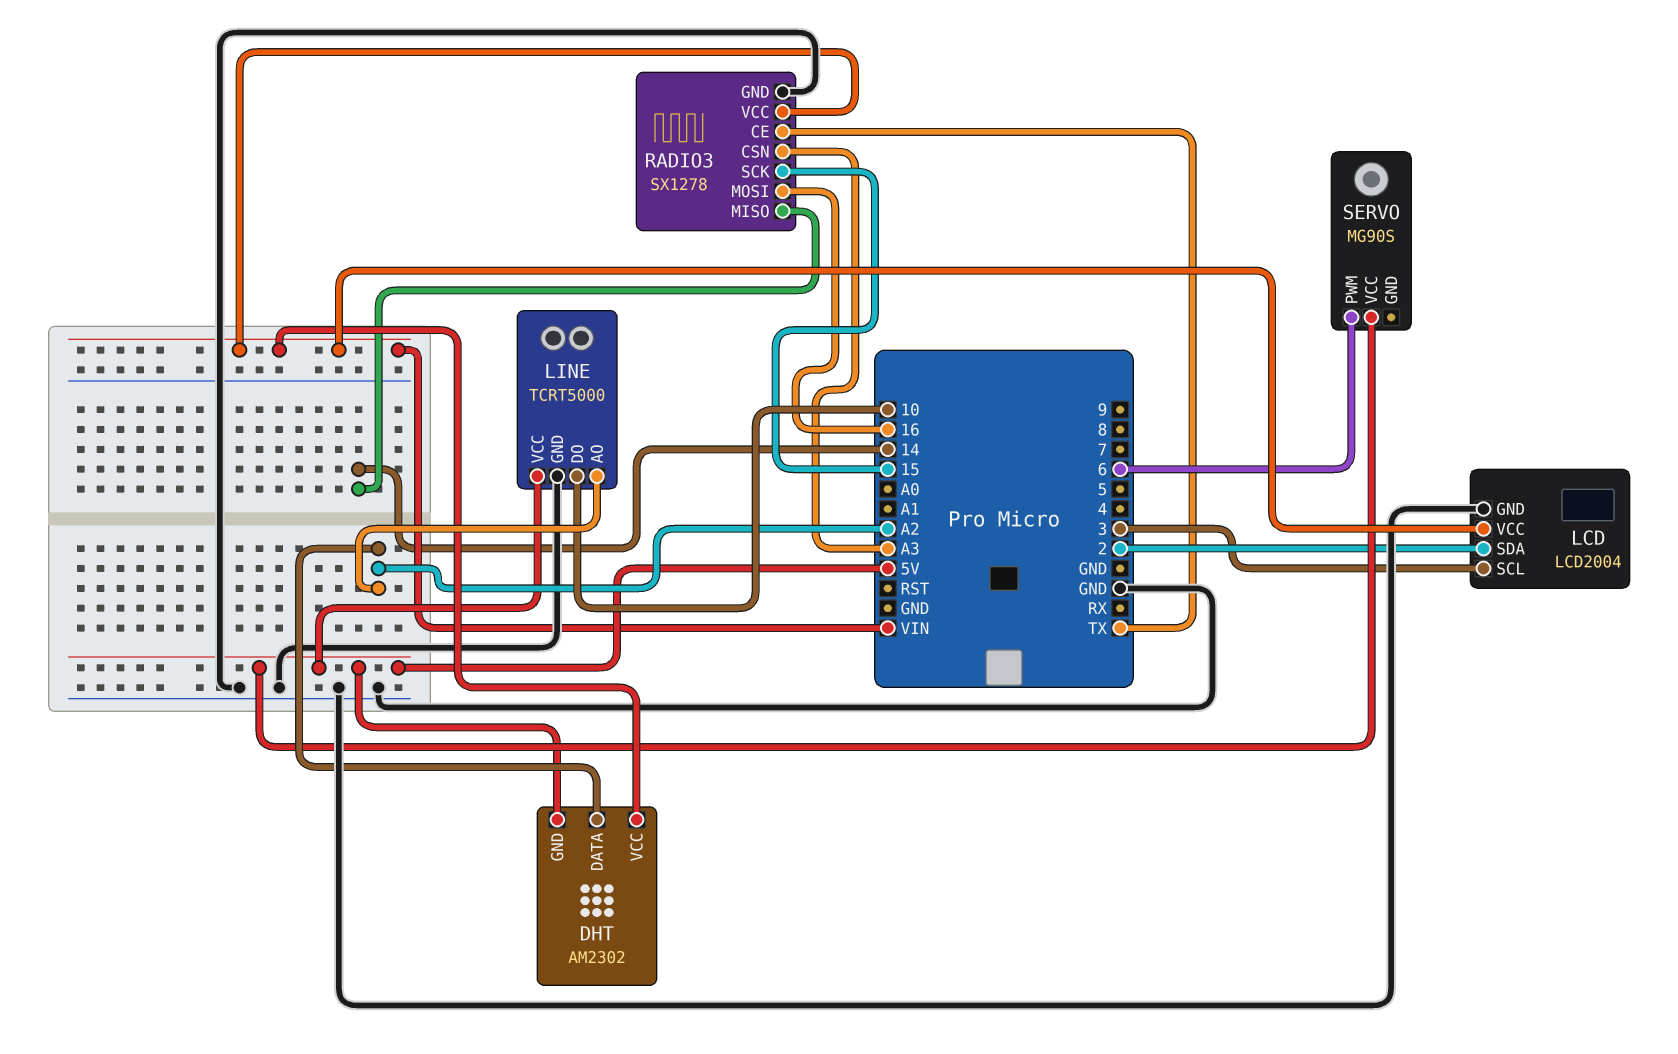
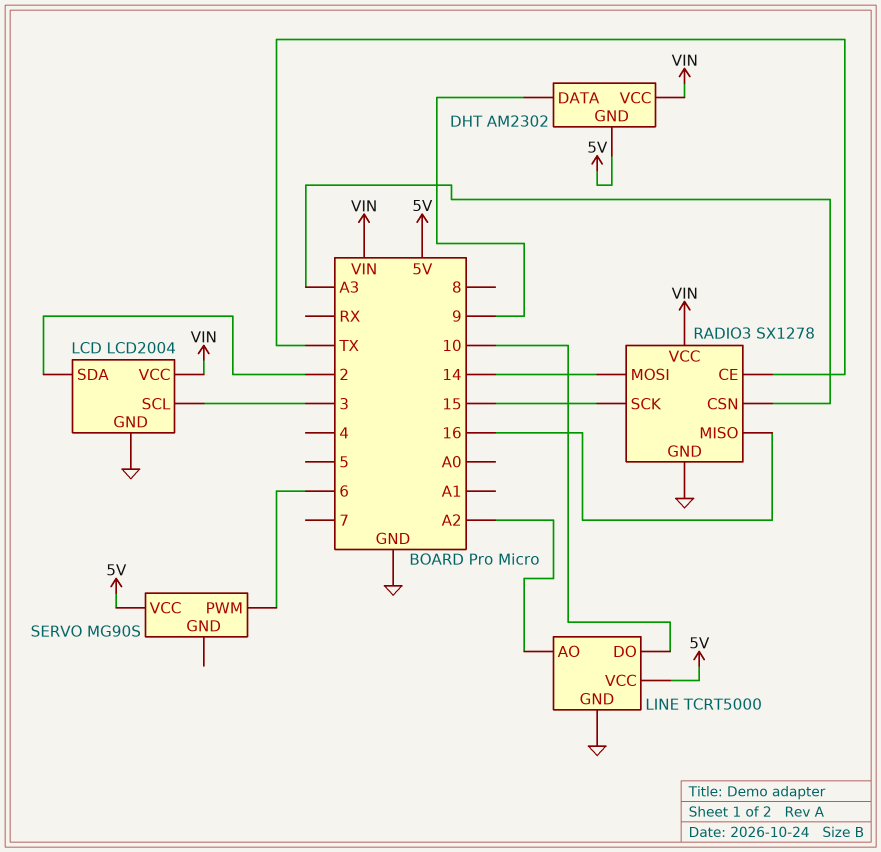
DHT pin DATA: A2 -> 9
RADIO3 pin MISO: 14 -> 16
RADIO3 pin MOSI: 16 -> 14

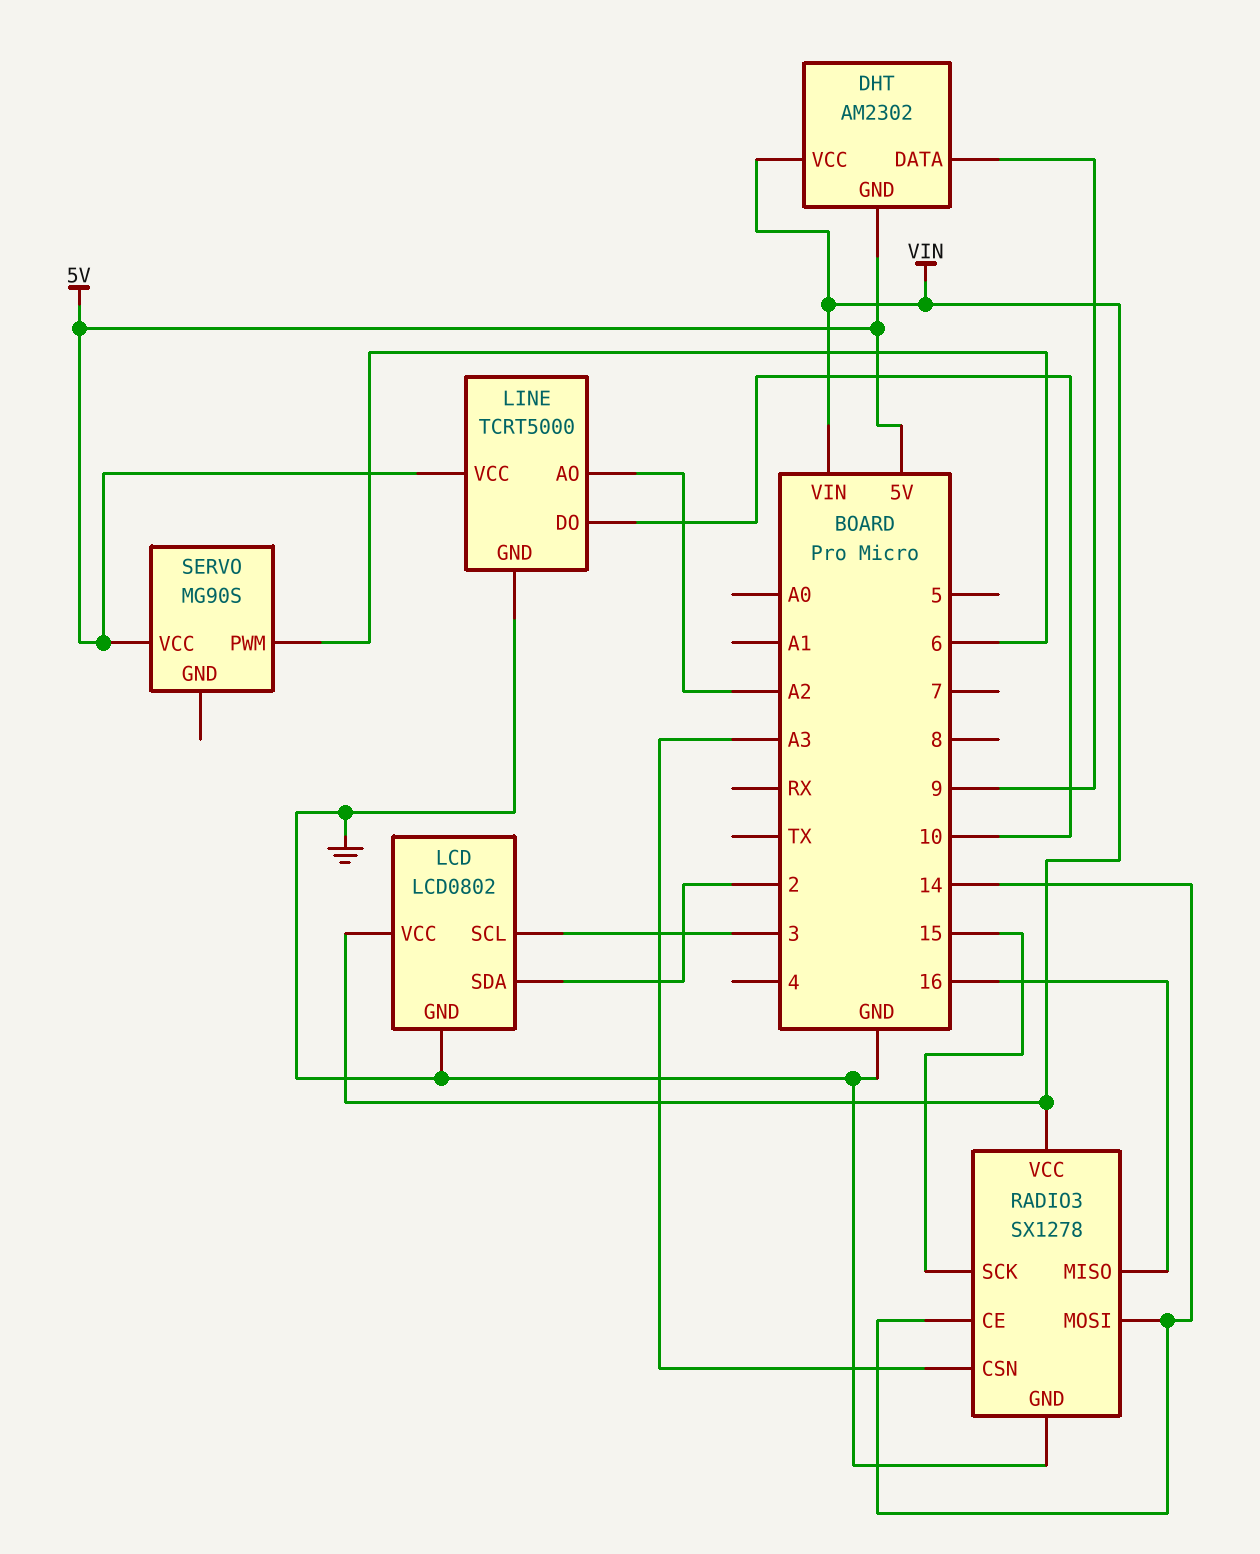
LCD: LCD2004 -> LCD0802
RADIO3 pin CE: TX -> 14

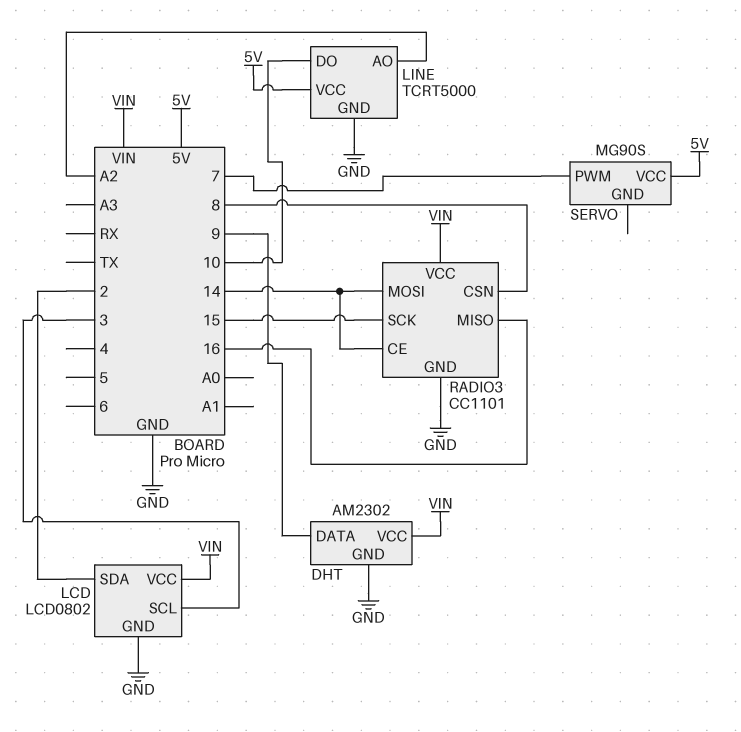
DHT pin GND: 5V -> GND
RADIO3: SX1278 -> CC1101
RADIO3 pin CSN: A3 -> 8
SERVO pin PWM: 6 -> 7

